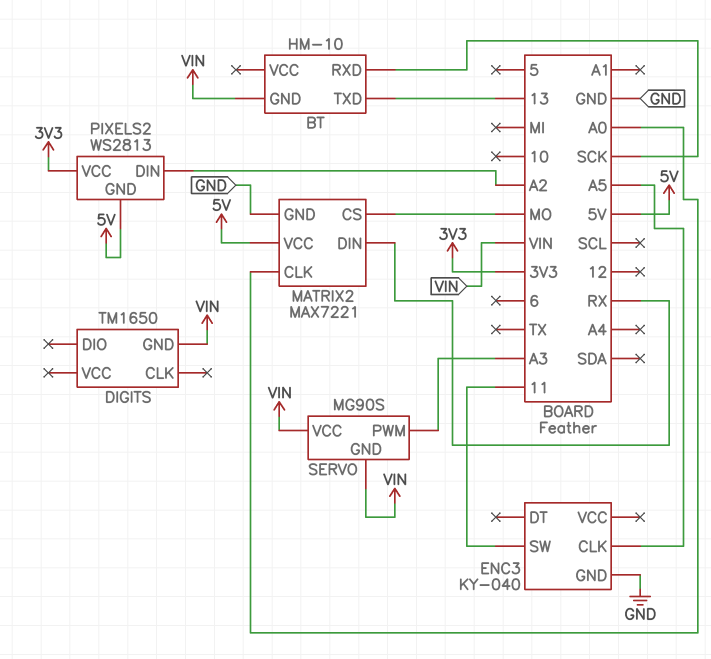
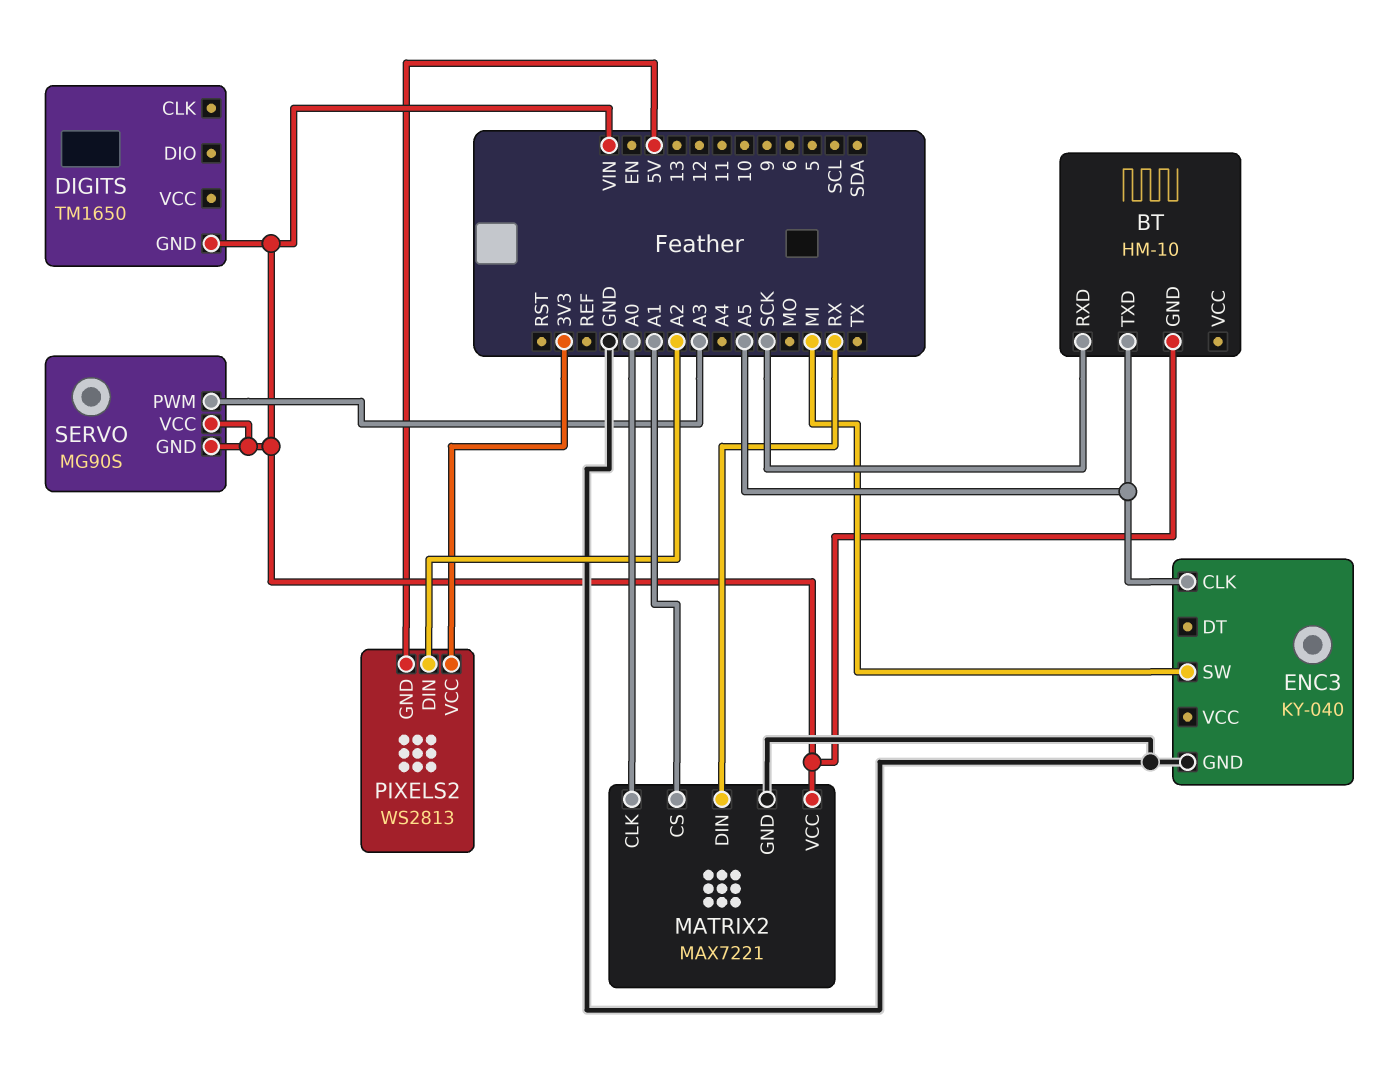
BT pin TXD: 13 -> A5
ENC3 pin SW: 11 -> MI
MATRIX2 pin CS: MO -> A1
MATRIX2 pin VCC: 5V -> VIN

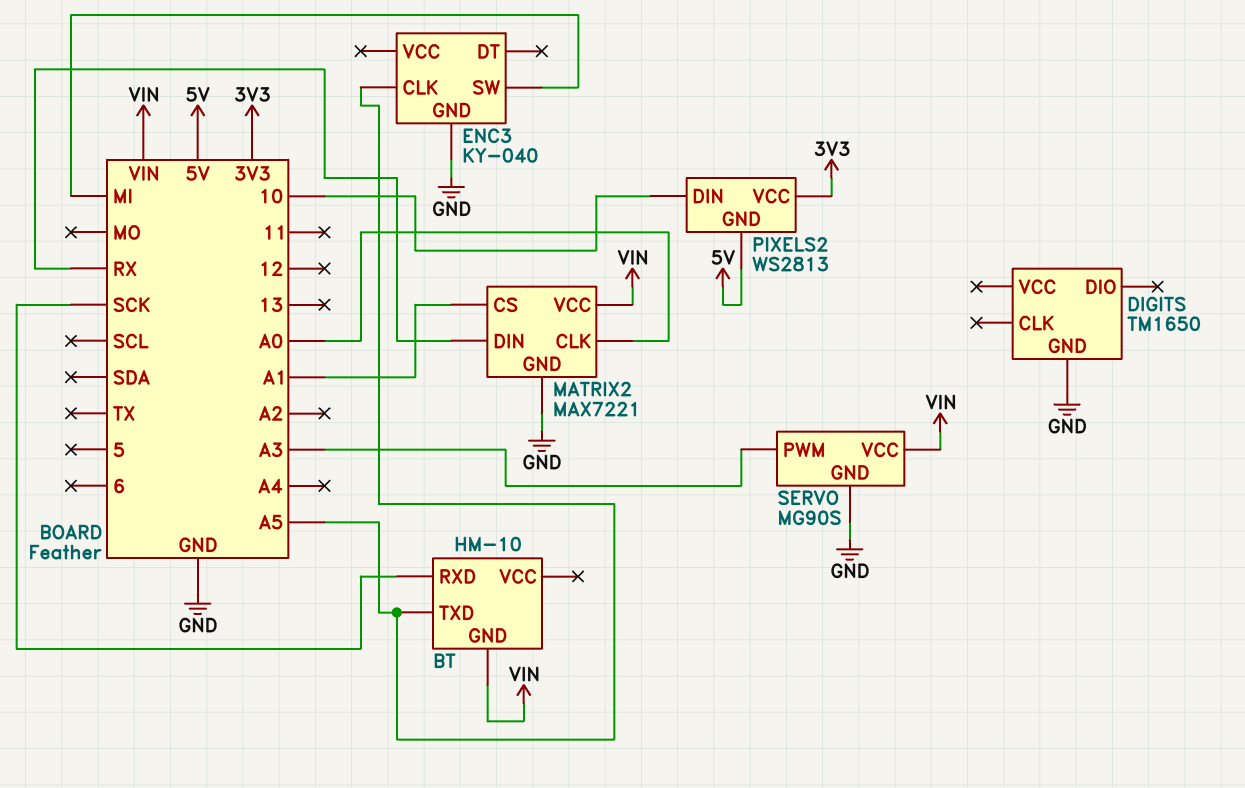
DIGITS pin GND: VIN -> GND
PIXELS2 pin DIN: A2 -> 10
SERVO pin GND: VIN -> GND

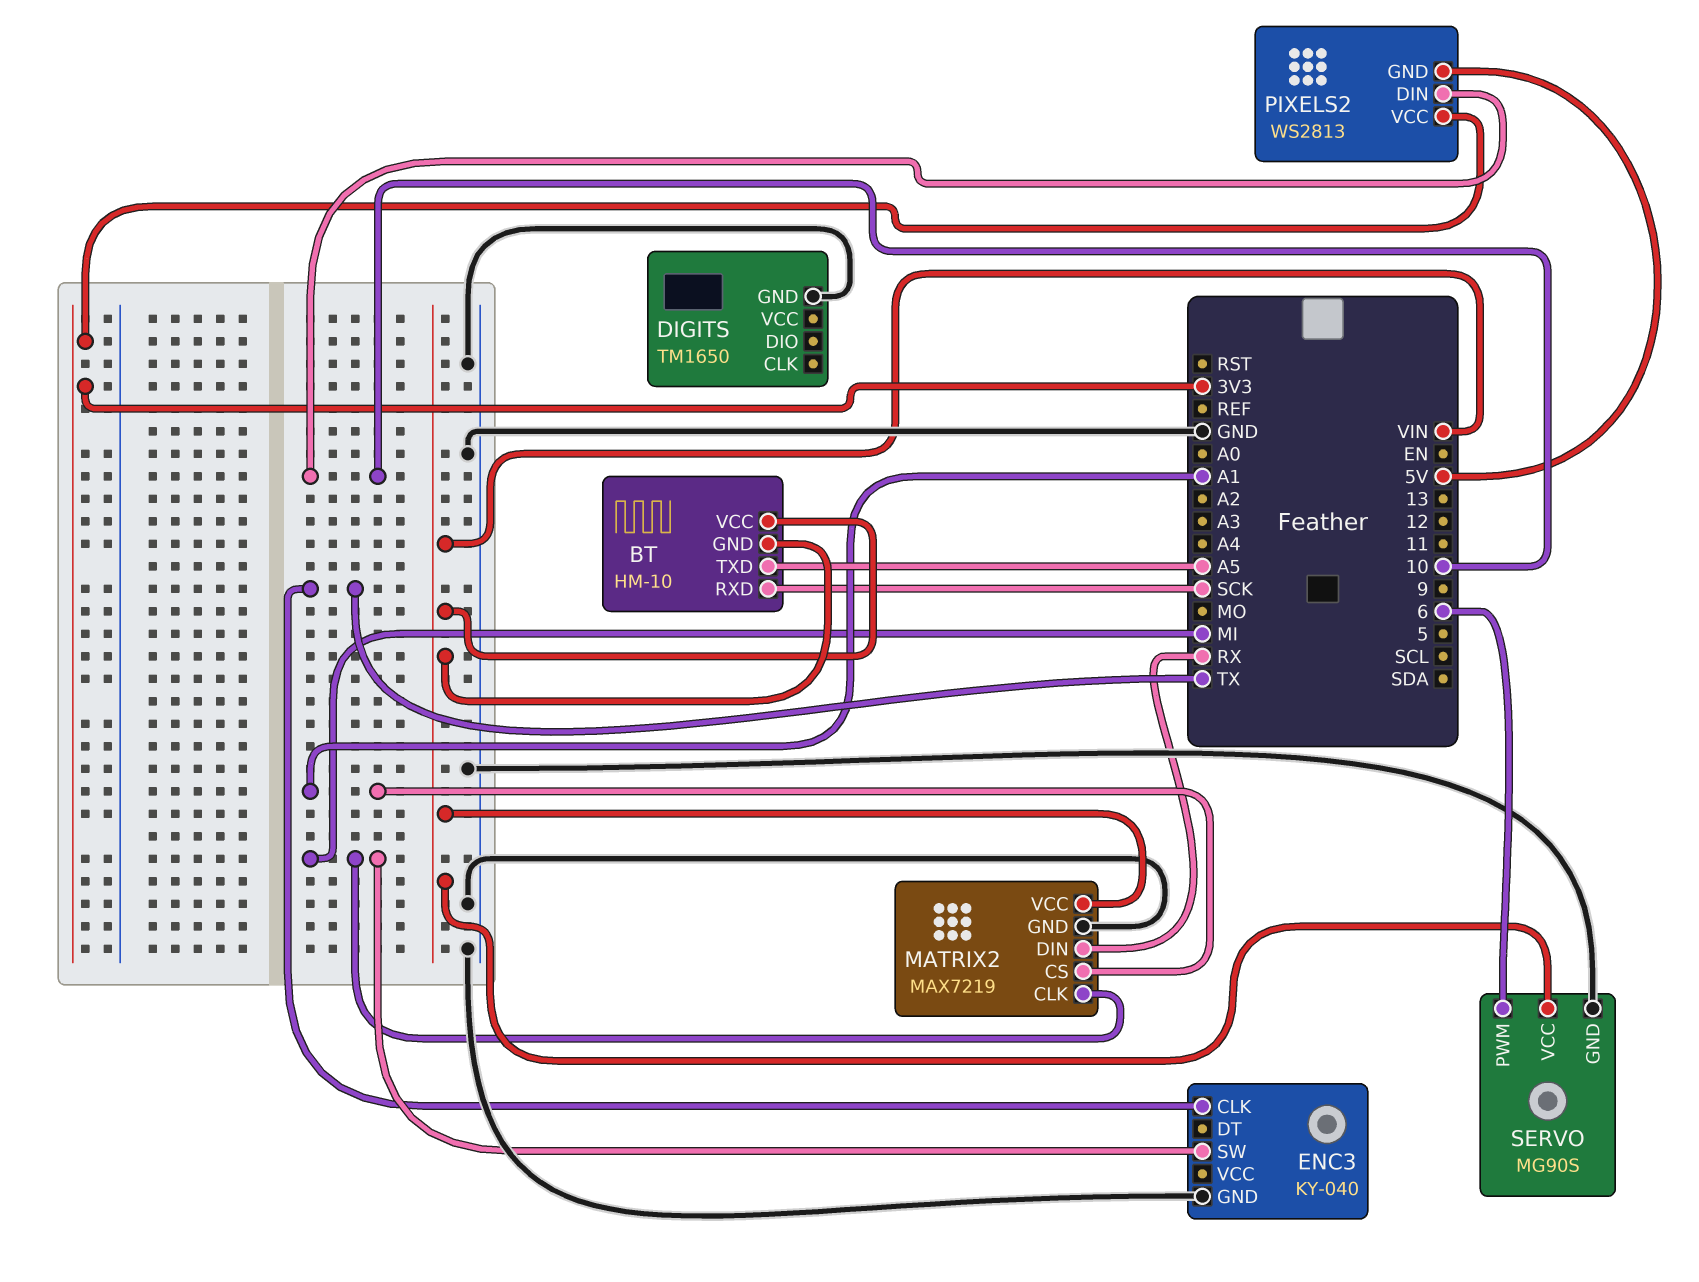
BT pin VCC: none -> VIN
ENC3 pin CLK: A5 -> TX
MATRIX2: MAX7221 -> MAX7219
MATRIX2 pin CLK: A0 -> MI
SERVO pin PWM: A3 -> 6

